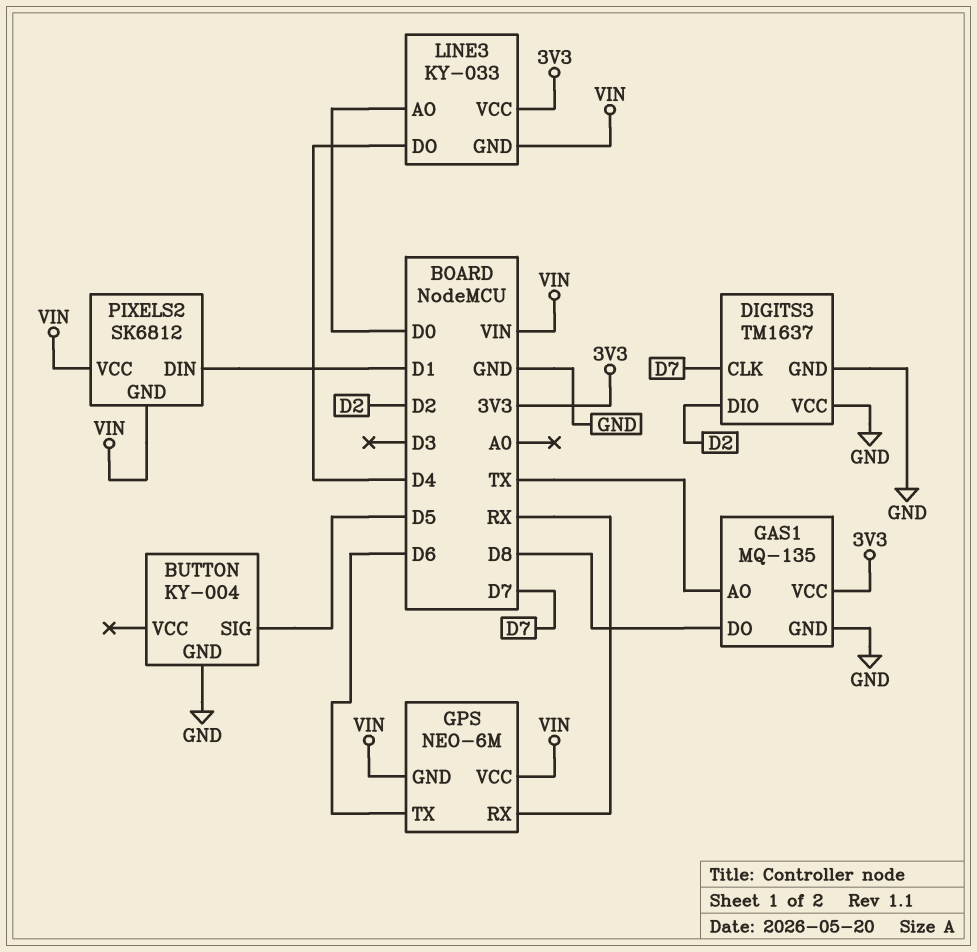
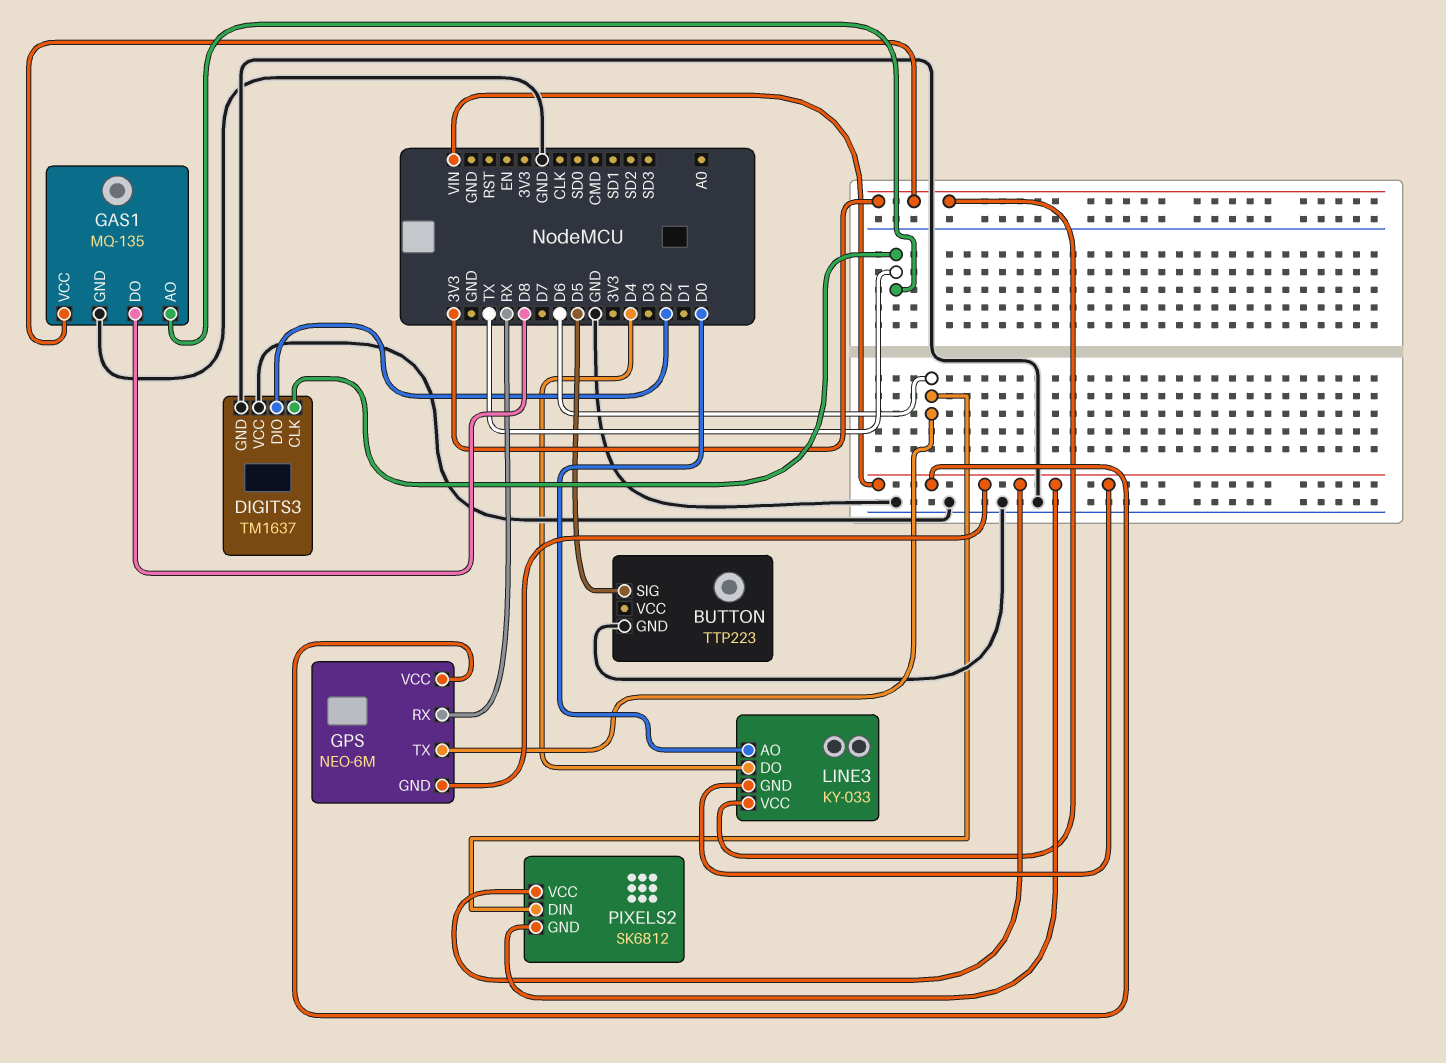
BUTTON: KY-004 -> TTP223
DIGITS3 pin CLK: D7 -> TX
PIXELS2 pin DIN: D1 -> D6

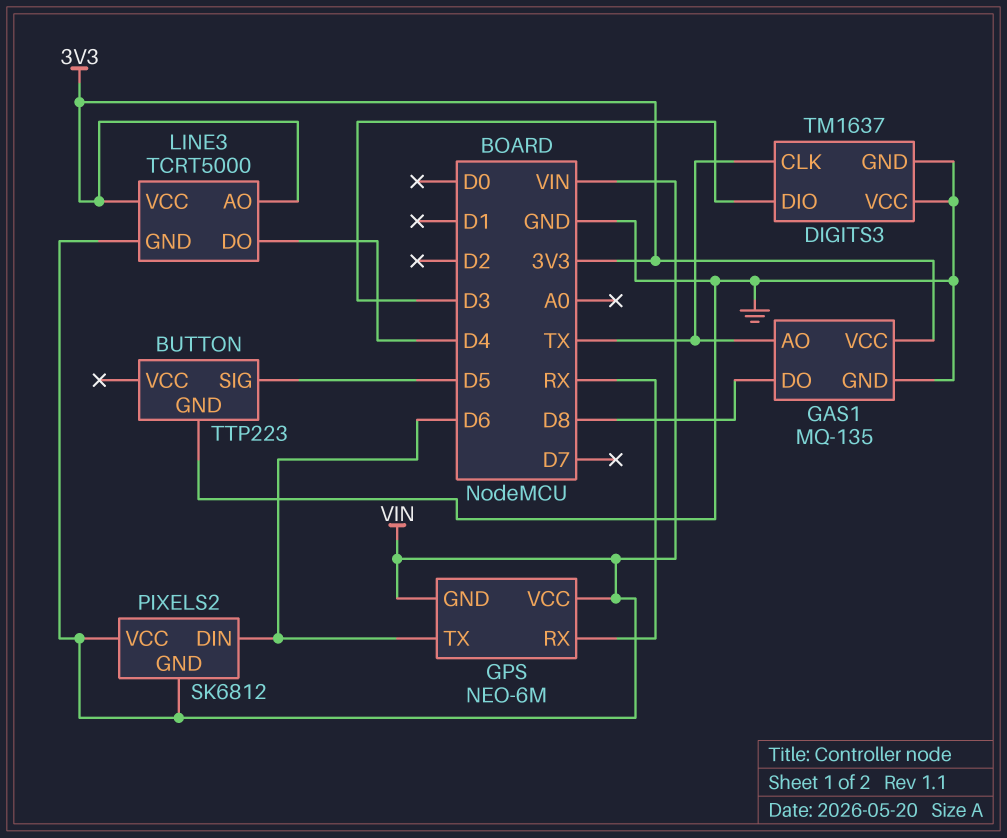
DIGITS3 pin DIO: D2 -> D3
LINE3: KY-033 -> TCRT5000
LINE3 pin AO: D0 -> 3V3

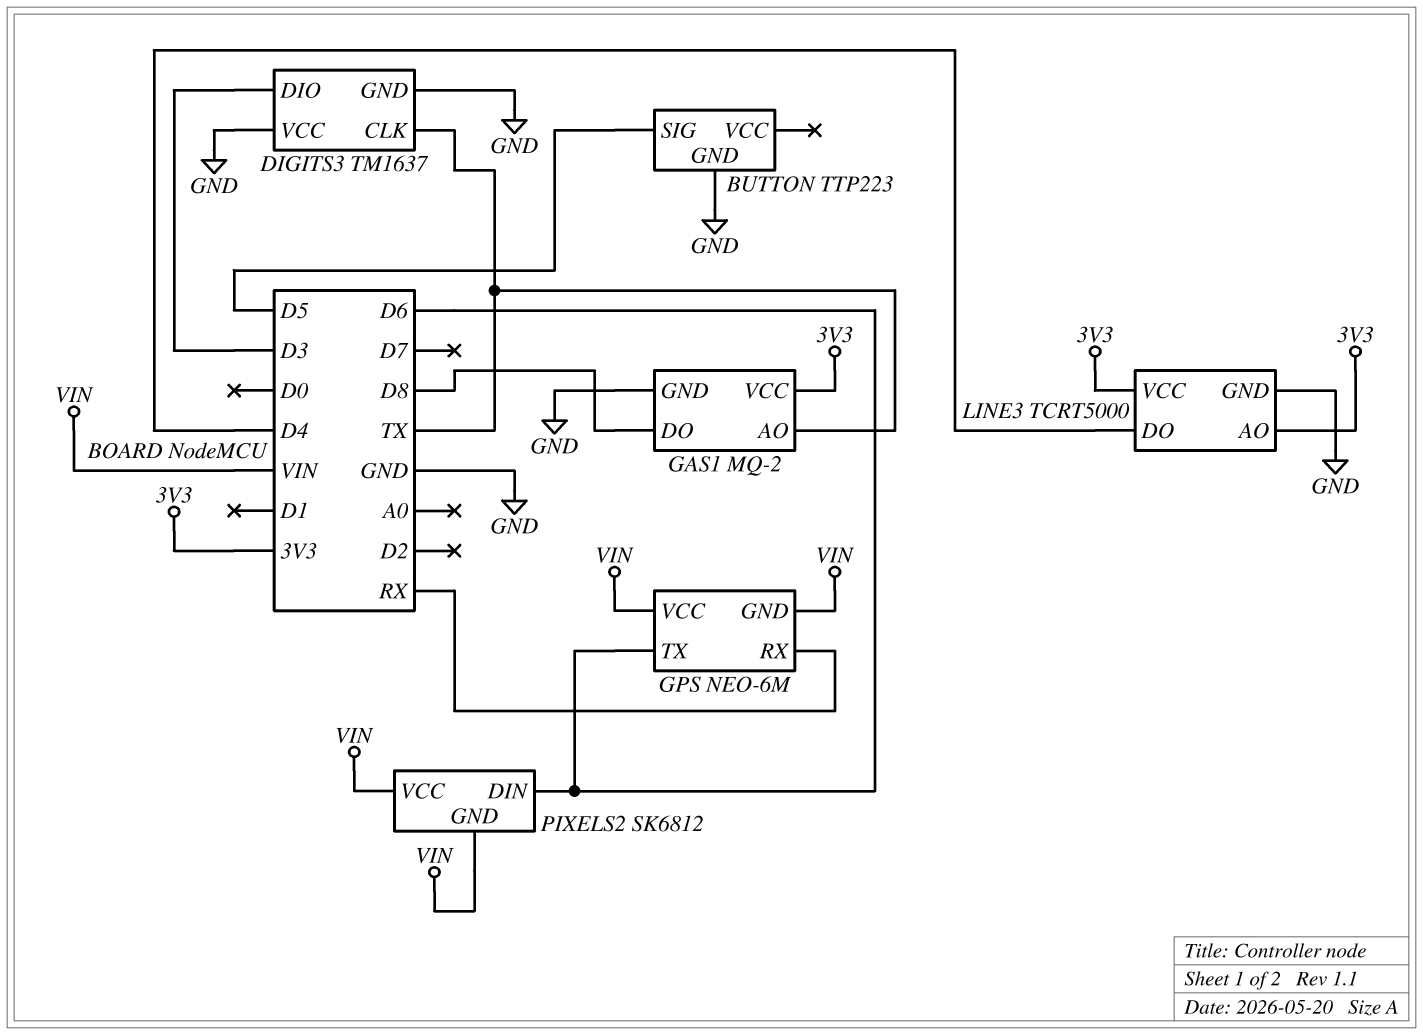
GAS1: MQ-135 -> MQ-2
LINE3 pin GND: VIN -> GND

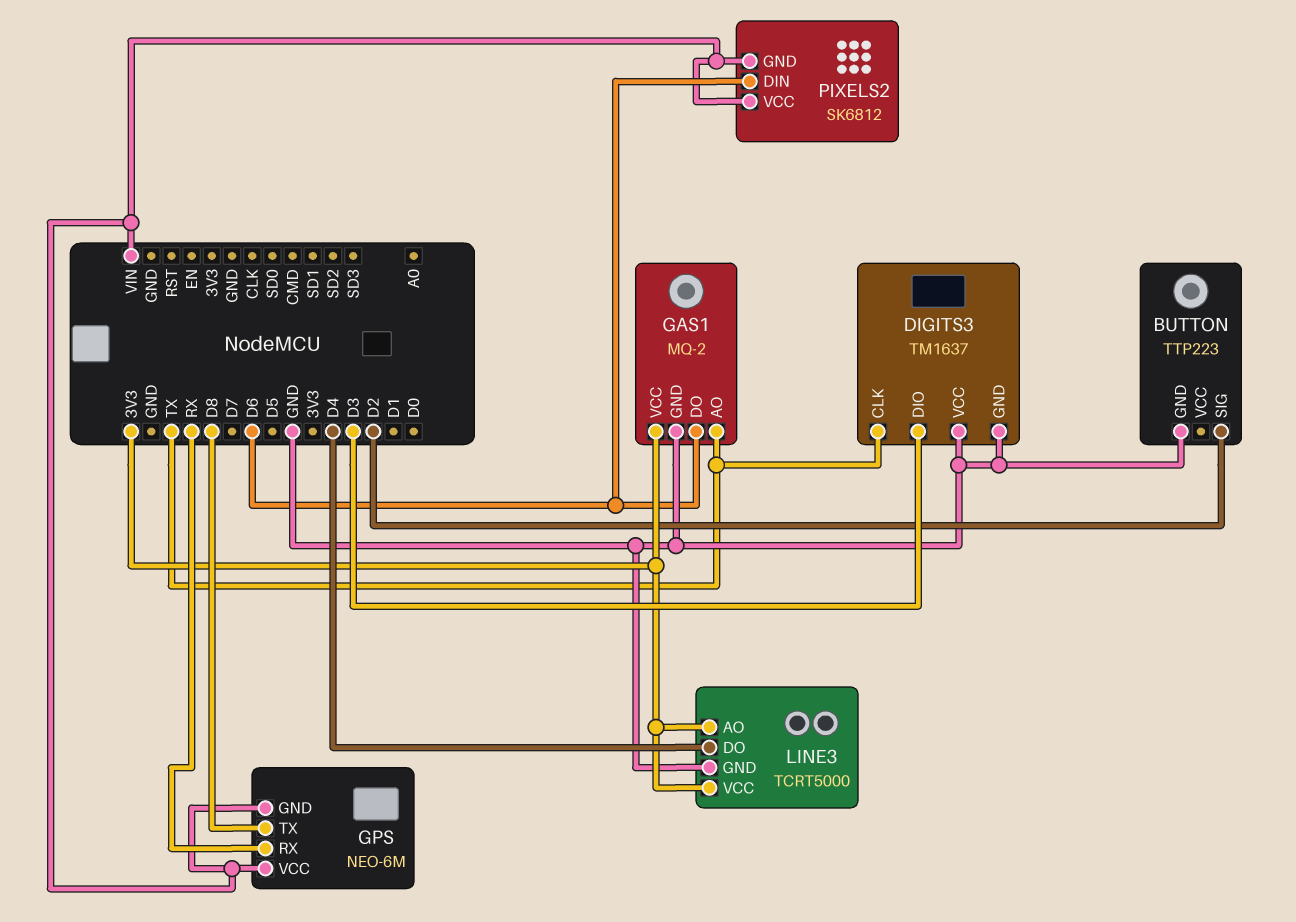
BUTTON pin SIG: D5 -> D2
GAS1 pin DO: D8 -> D6
GPS pin TX: D6 -> D8

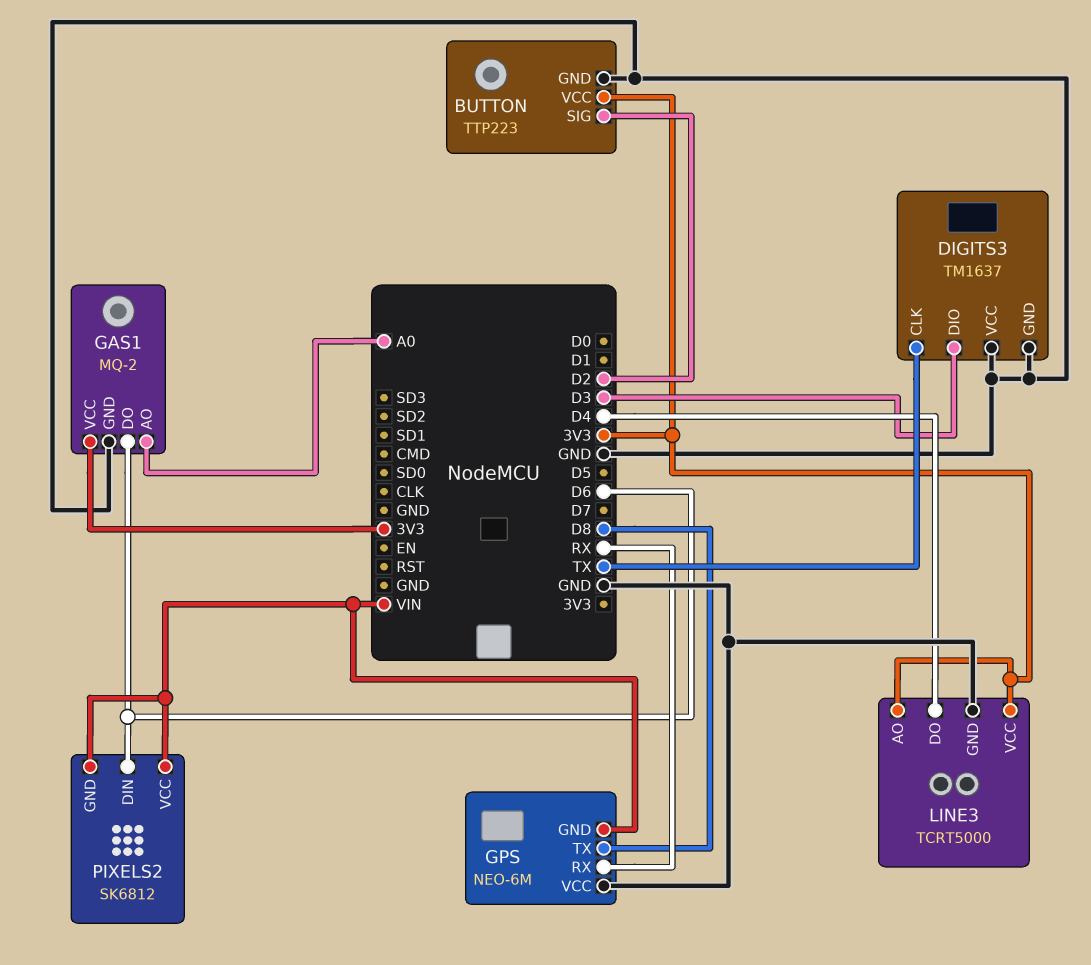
BUTTON pin VCC: none -> 3V3
GAS1 pin AO: TX -> A0
GPS pin VCC: VIN -> GND

